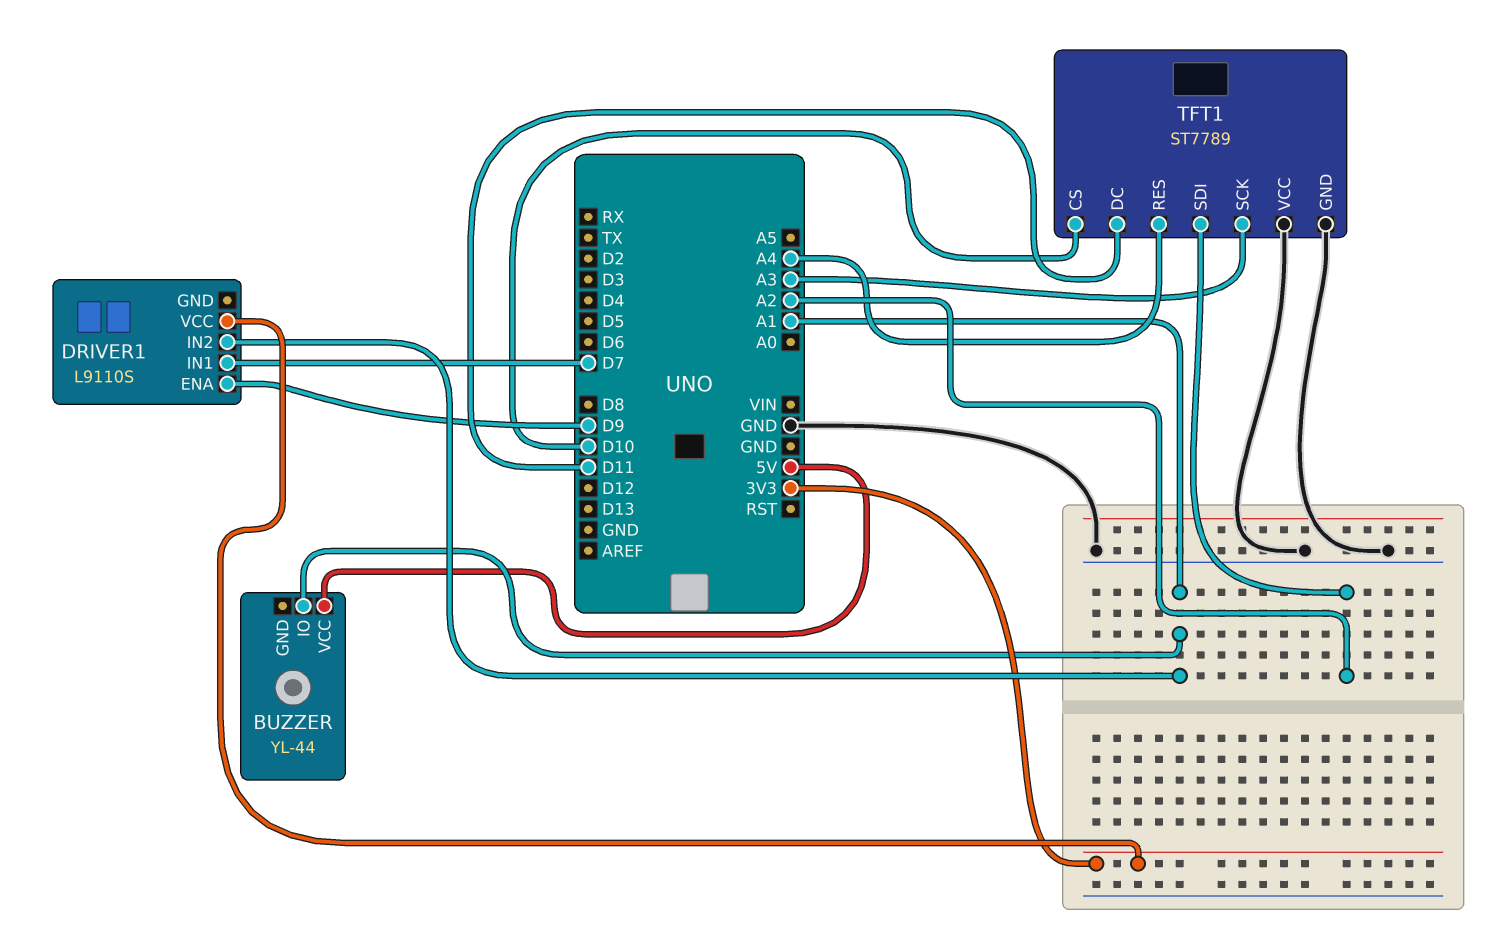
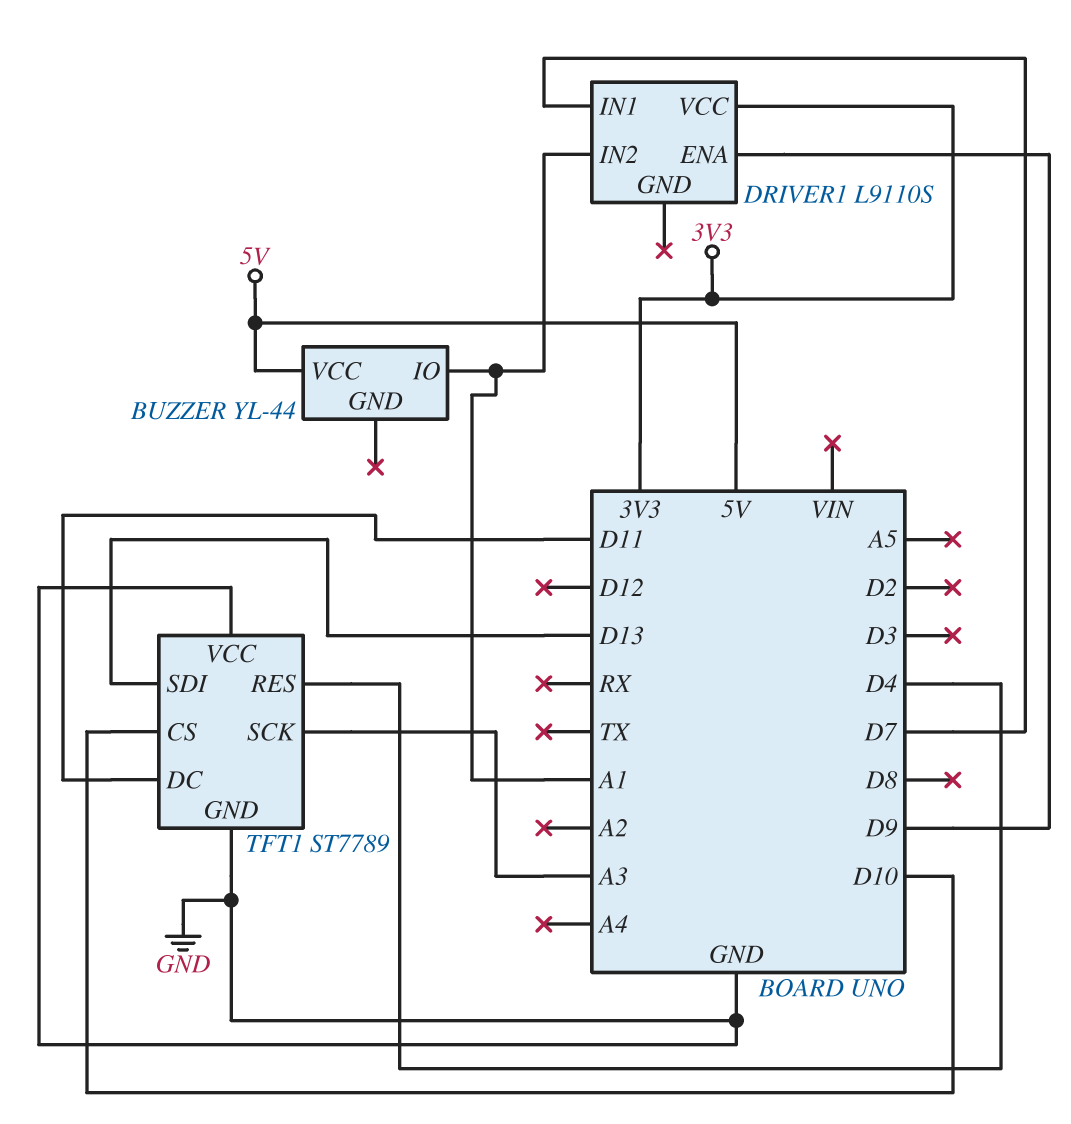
TFT1 pin RES: A4 -> D4
TFT1 pin SDI: A2 -> D13

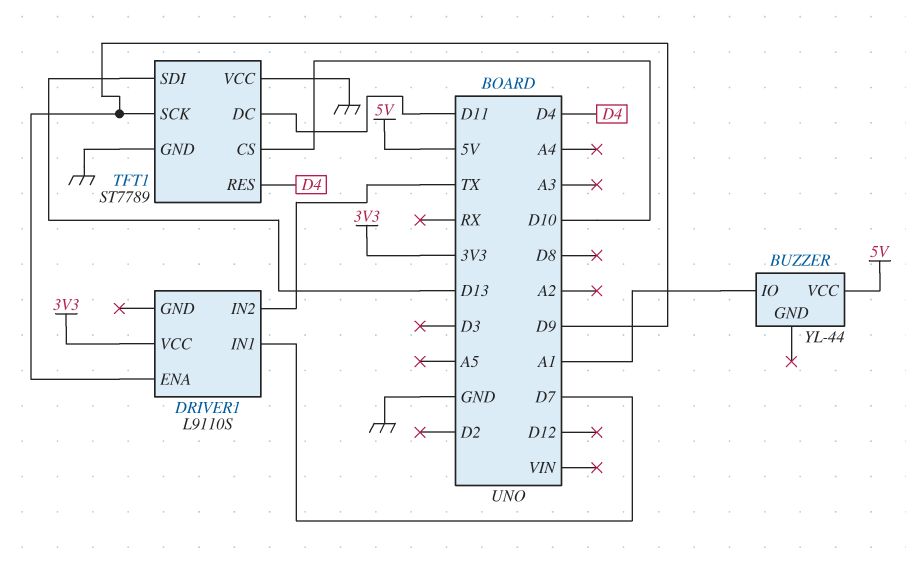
DRIVER1 pin IN2: A1 -> TX
TFT1 pin SCK: A3 -> D9

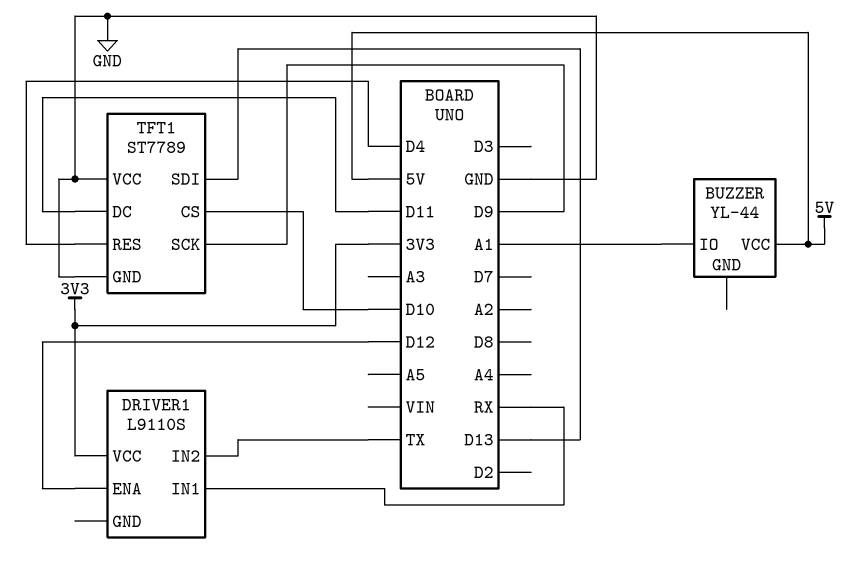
DRIVER1 pin ENA: D9 -> D12
DRIVER1 pin IN1: D7 -> RX

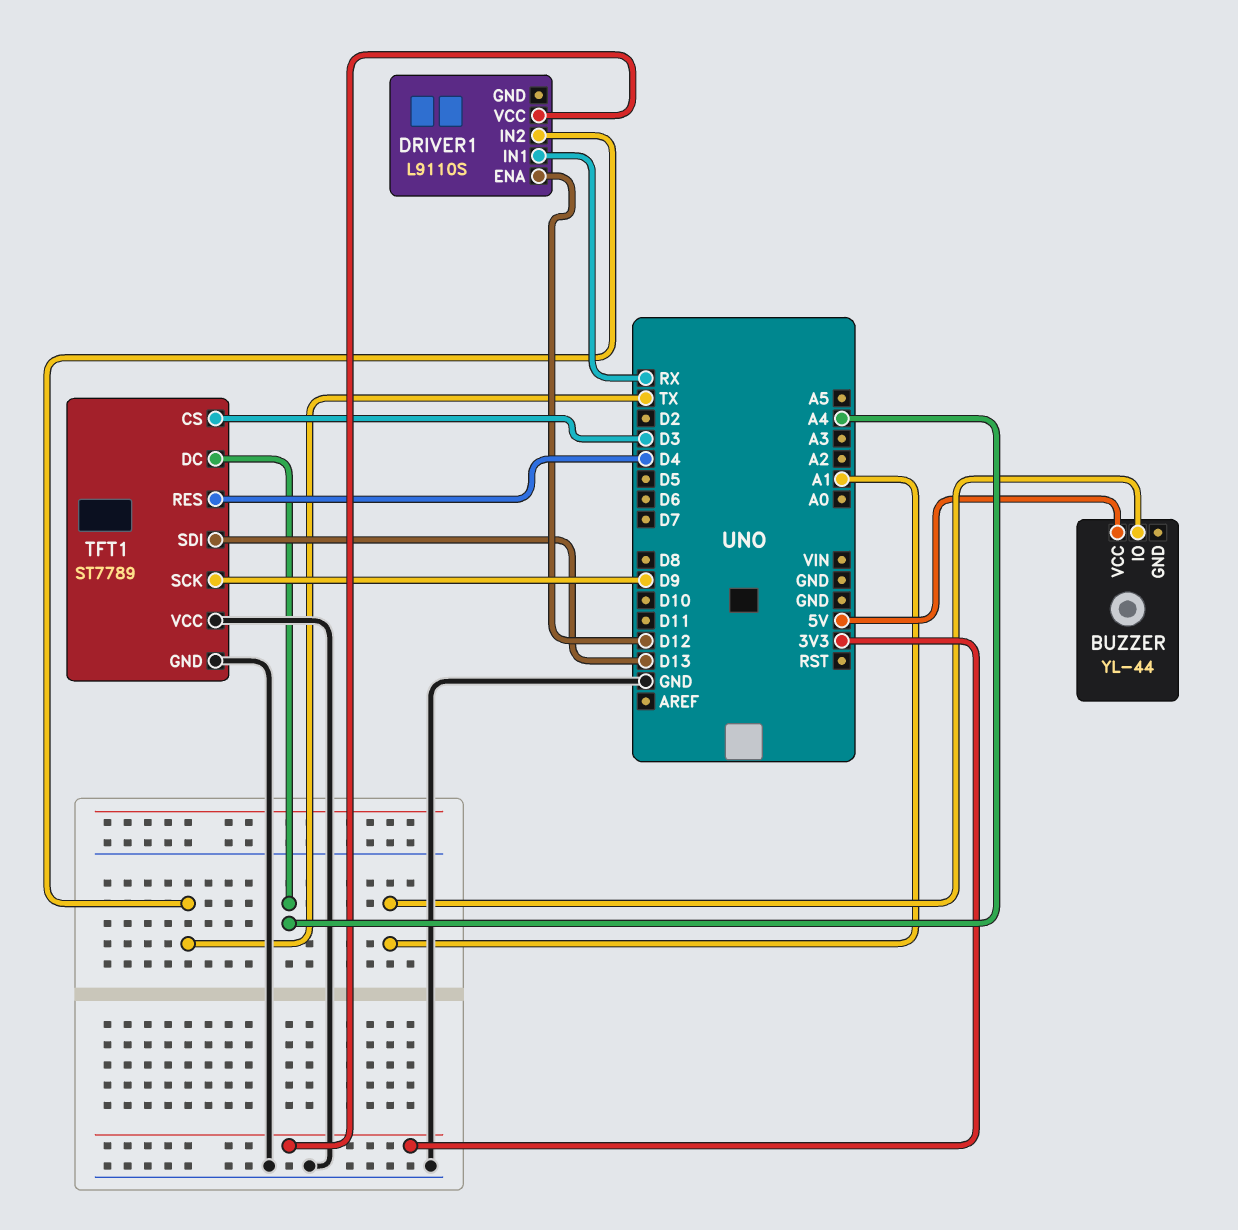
TFT1 pin CS: D10 -> D3
TFT1 pin DC: D11 -> A4

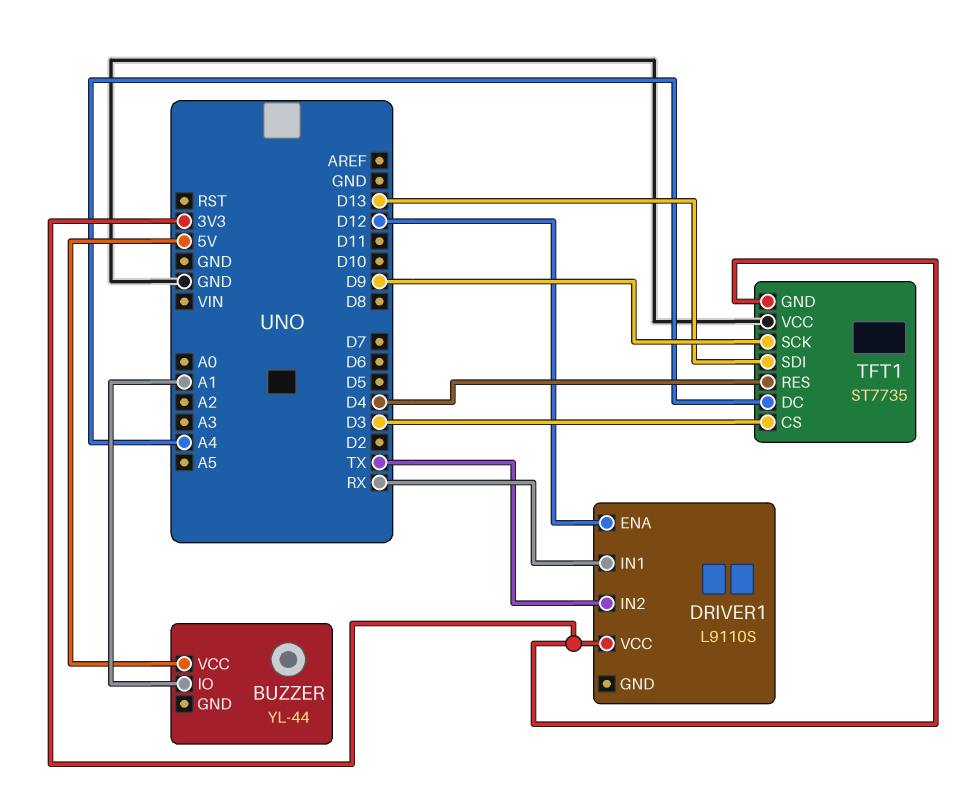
TFT1: ST7789 -> ST7735
TFT1 pin GND: GND -> 3V3

